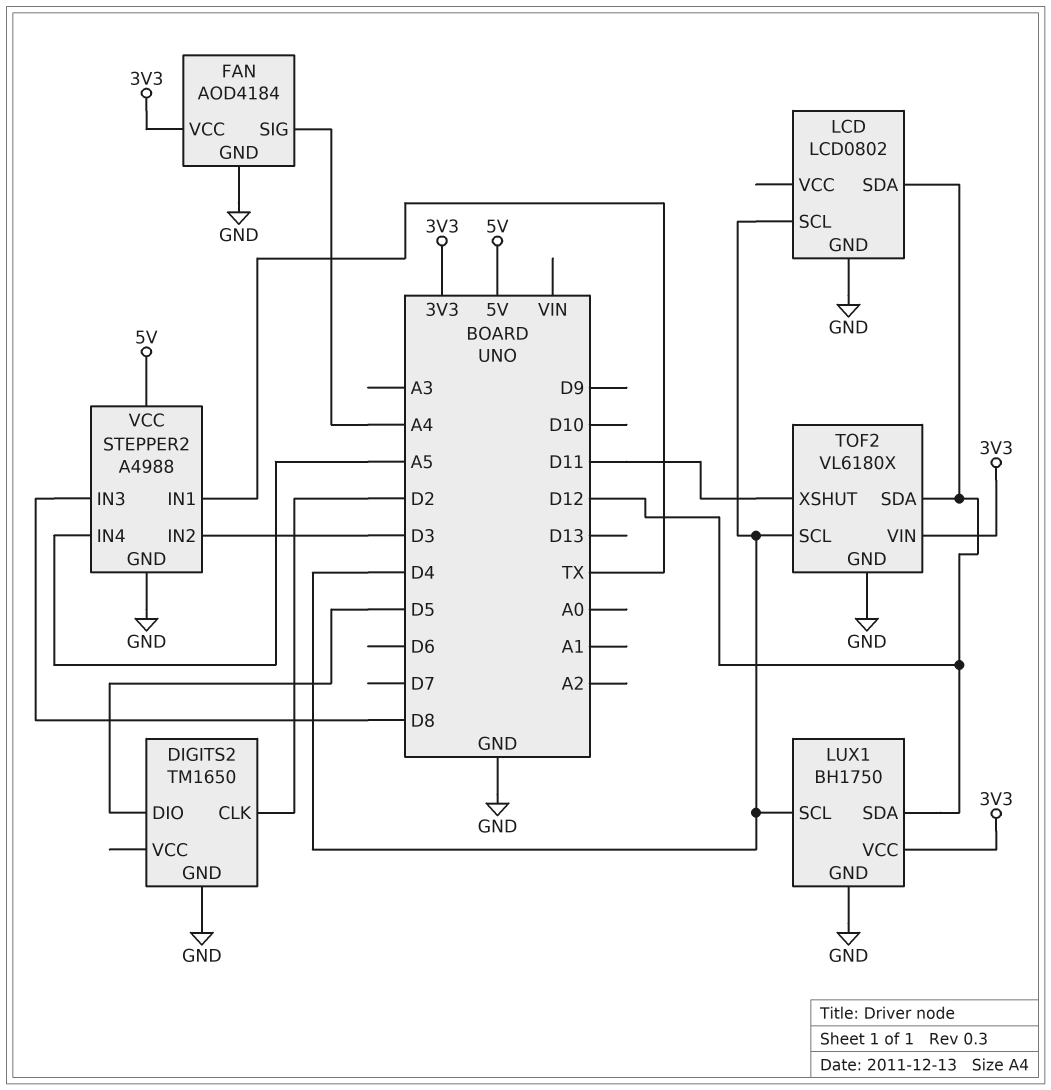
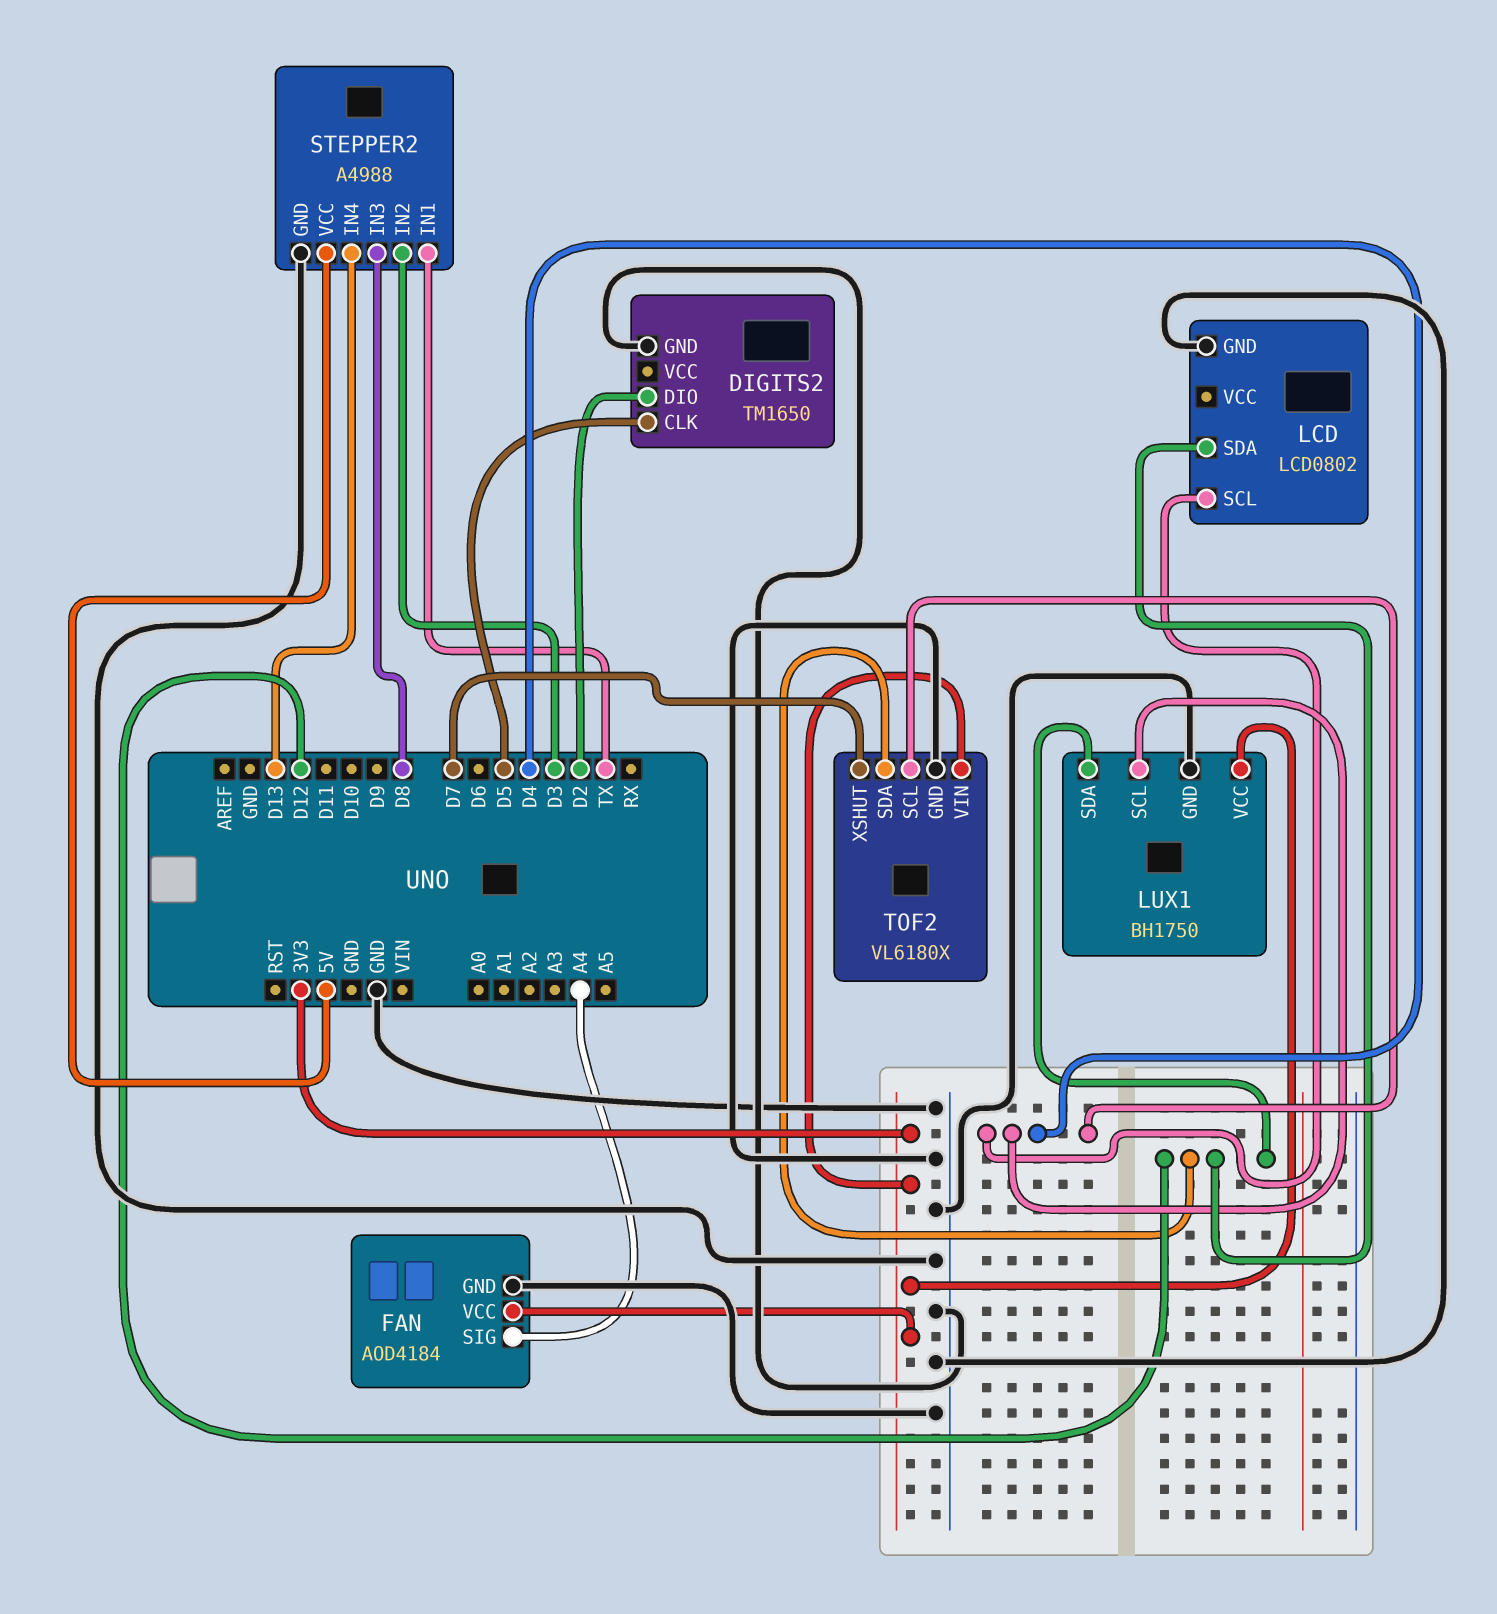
DIGITS2 pin CLK: D2 -> D5
DIGITS2 pin DIO: D5 -> D2
STEPPER2 pin IN4: A5 -> D13
TOF2 pin XSHUT: D11 -> D7

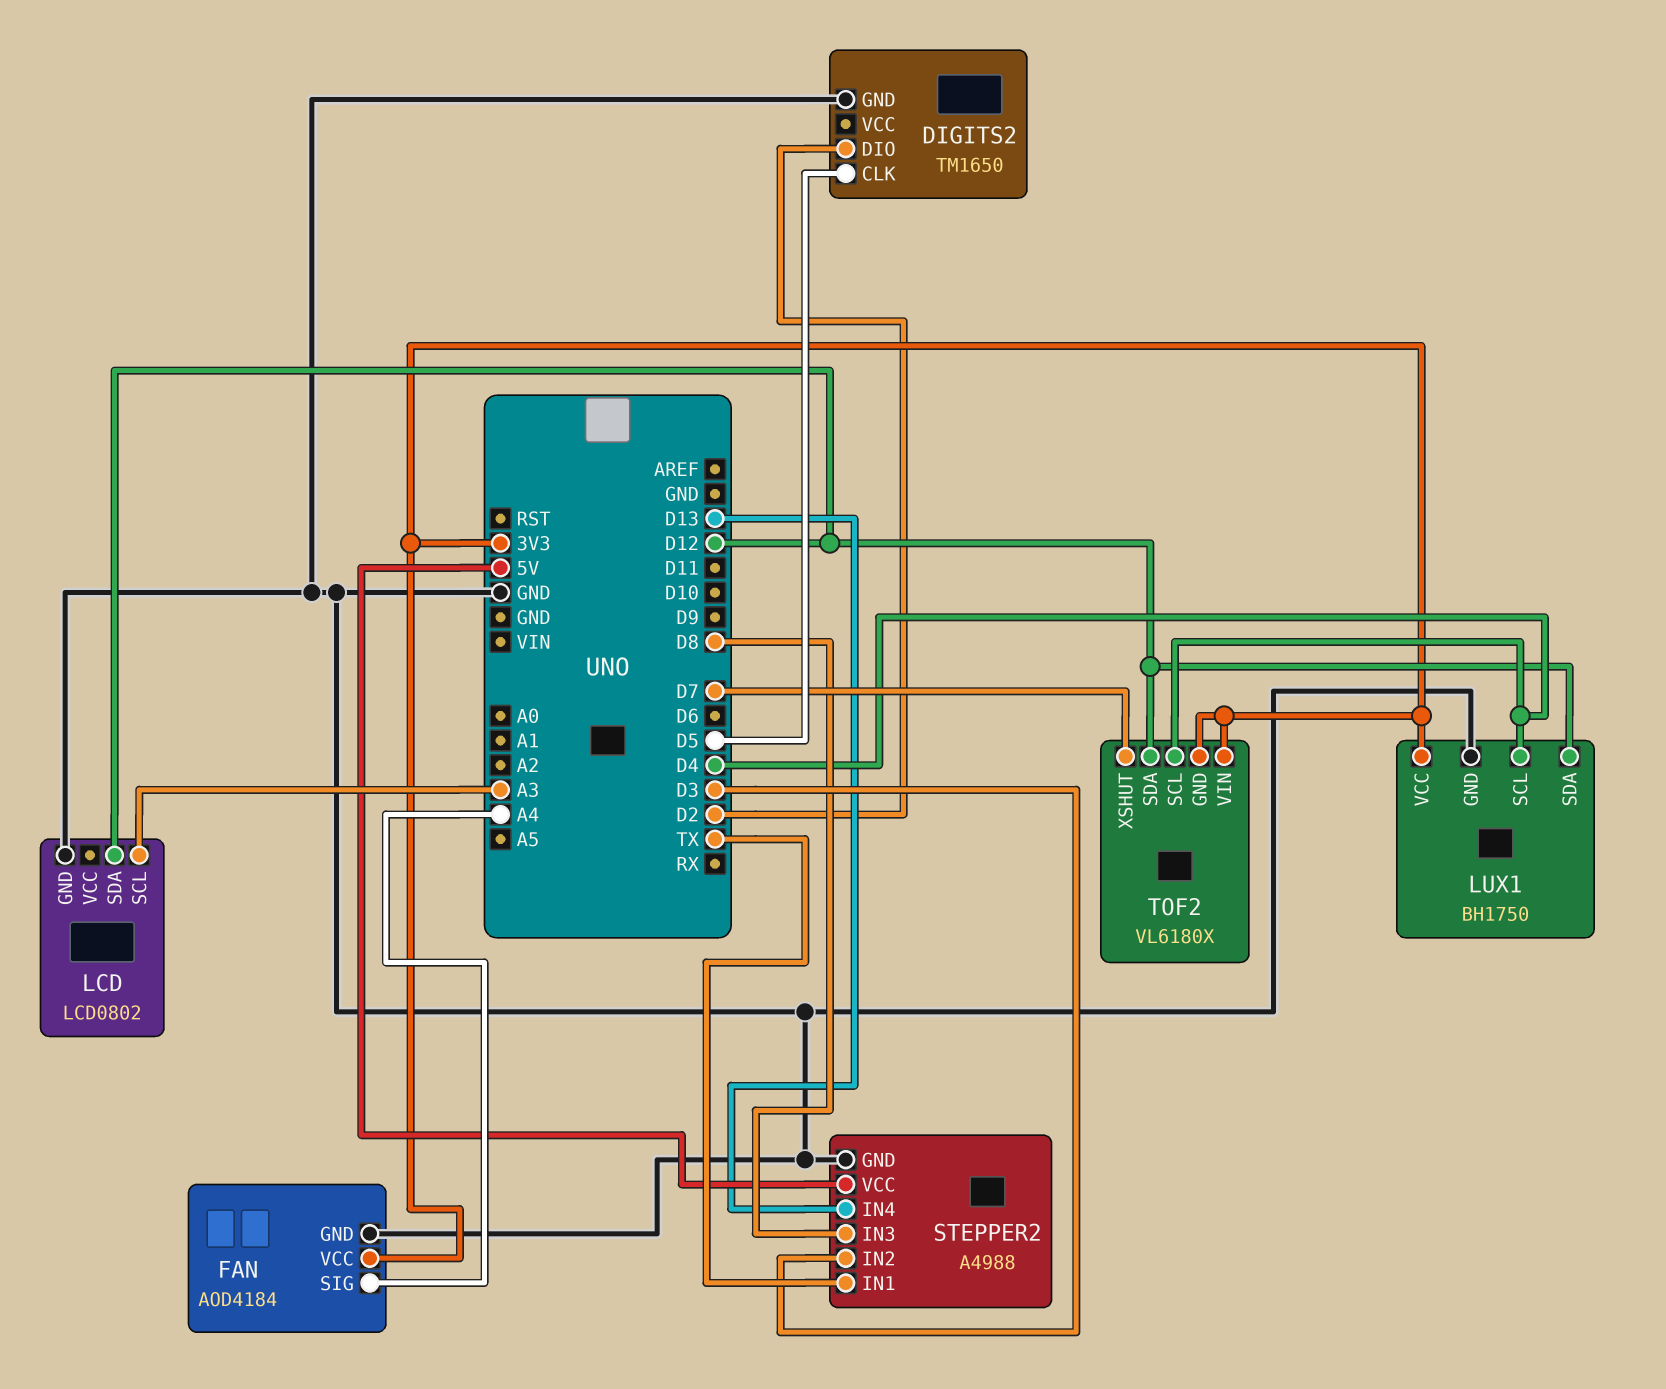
LCD pin SCL: D4 -> A3
TOF2 pin GND: GND -> 3V3

